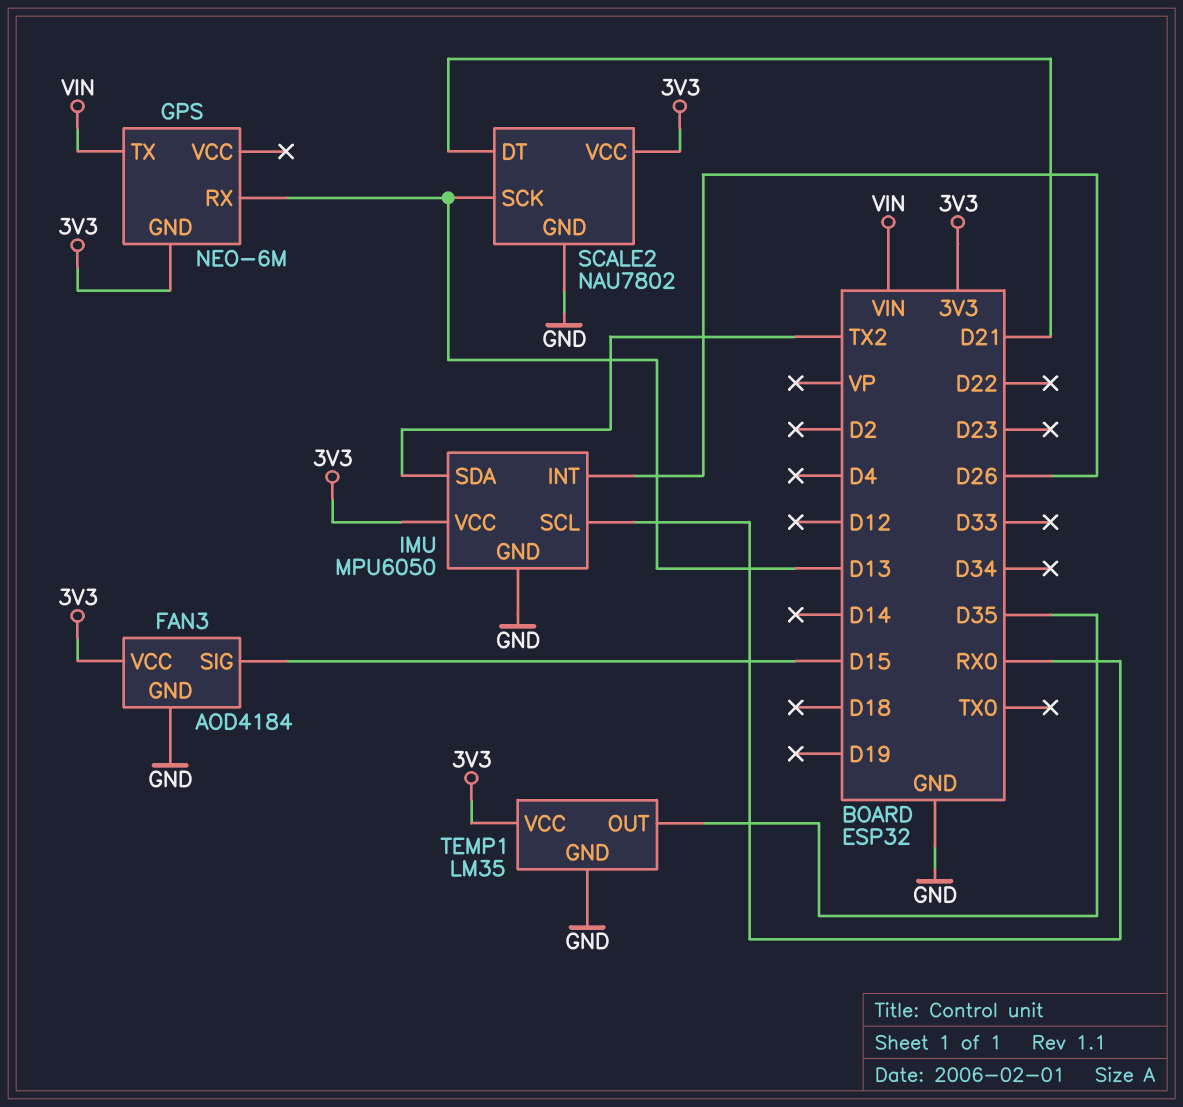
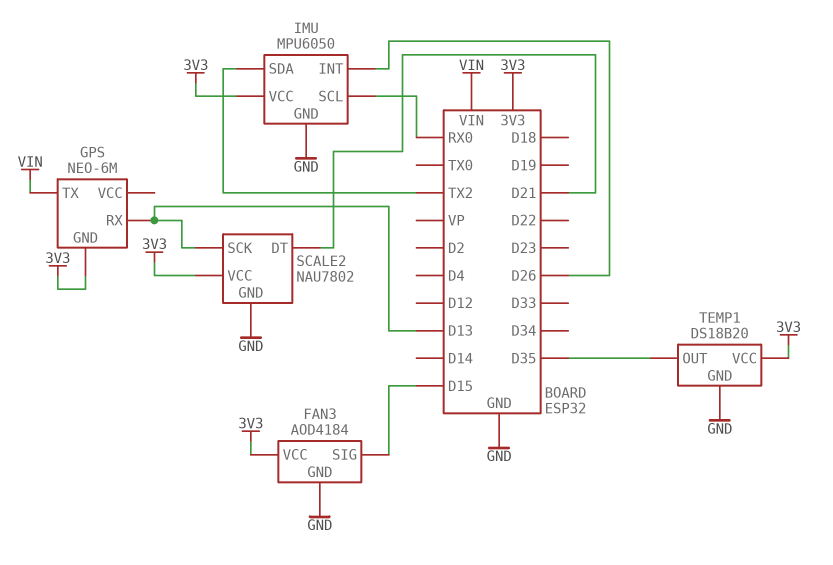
TEMP1: LM35 -> DS18B20

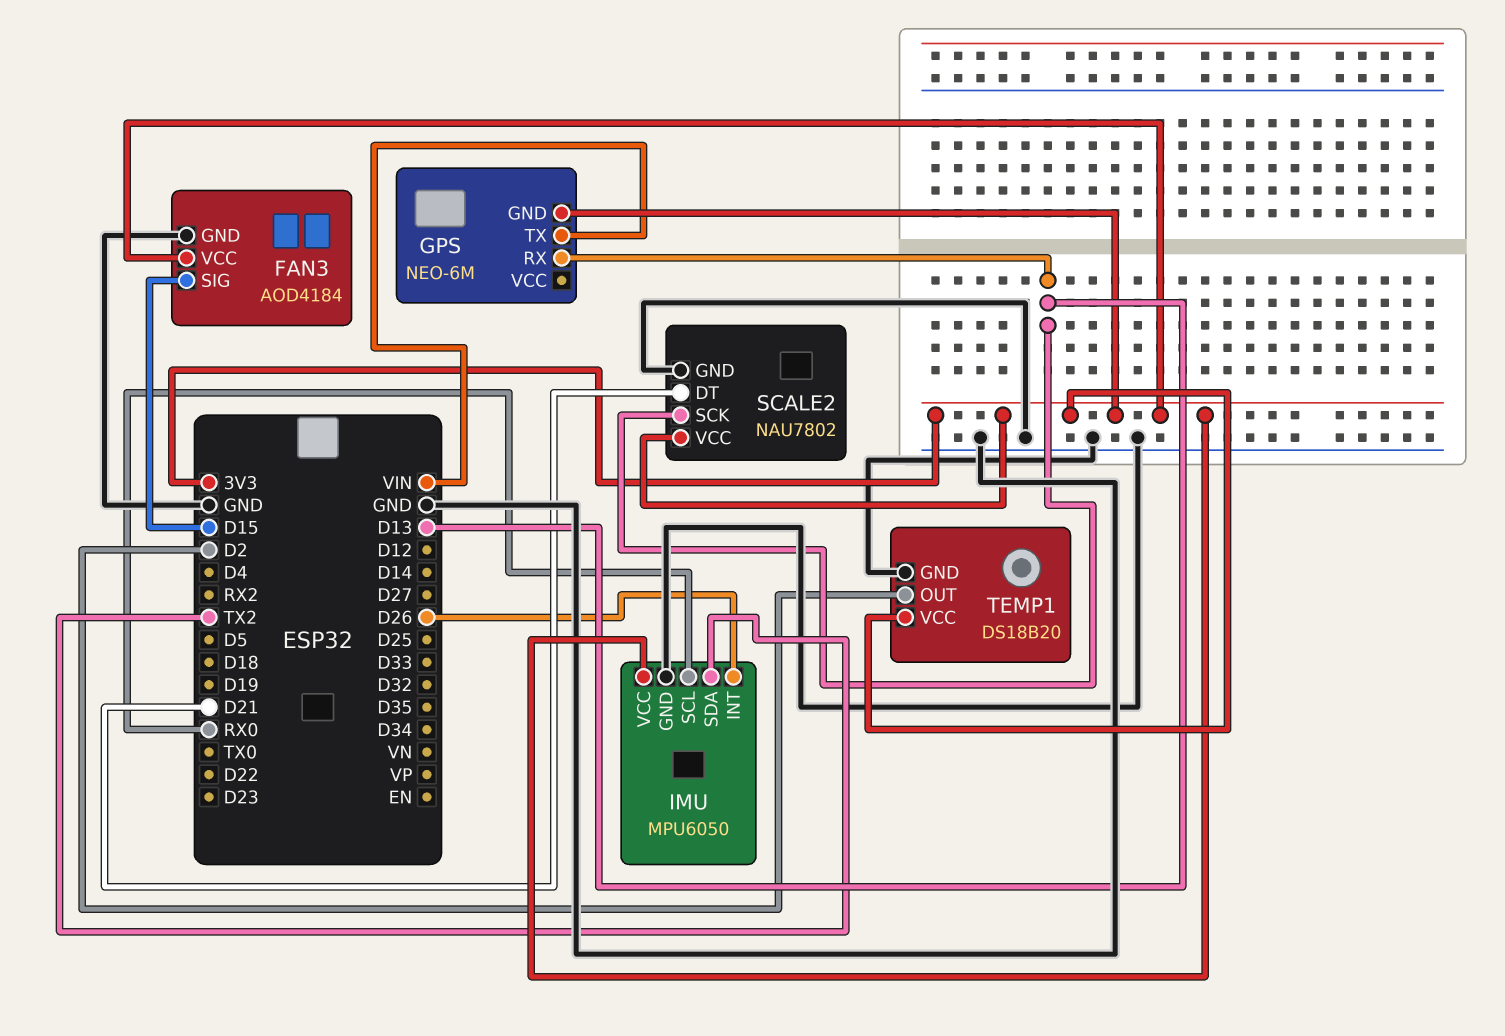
TEMP1 pin OUT: D35 -> D2

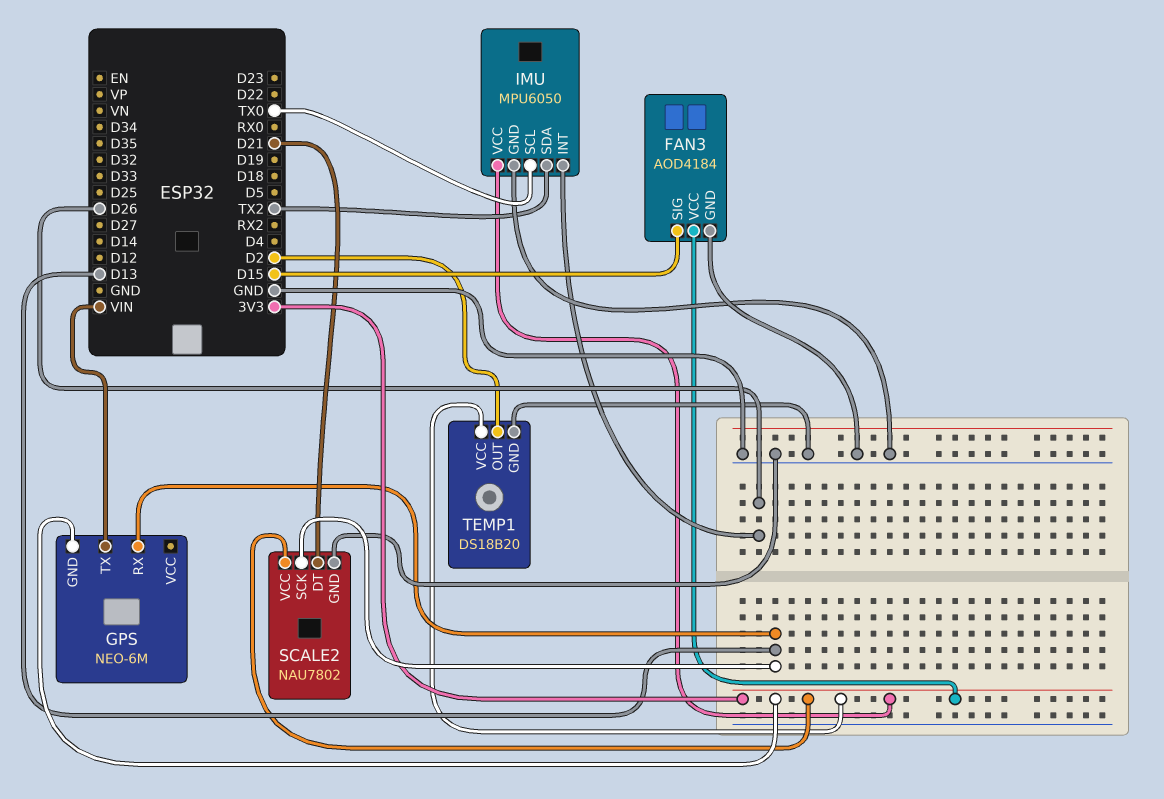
IMU pin SCL: RX0 -> TX0

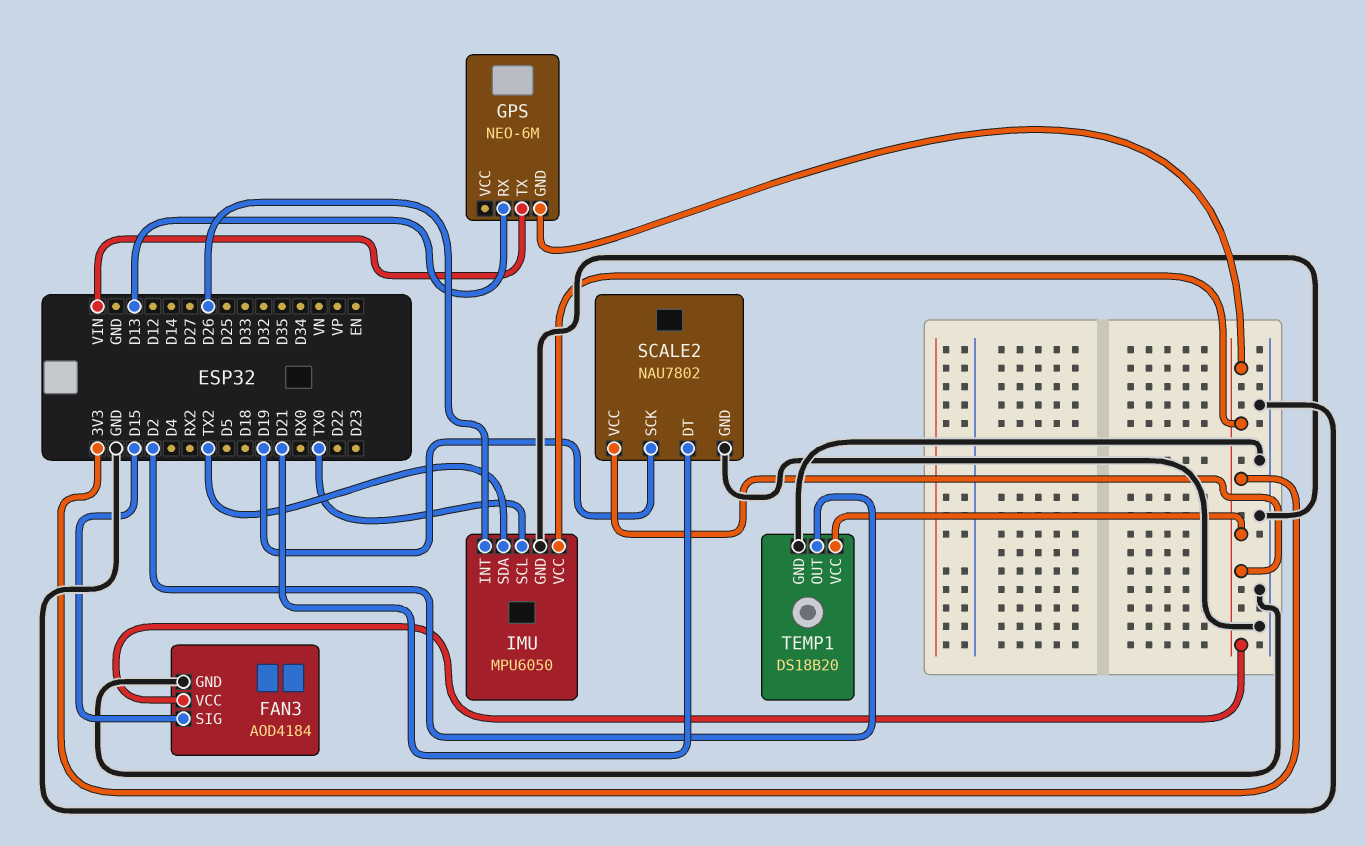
SCALE2 pin SCK: D13 -> D19

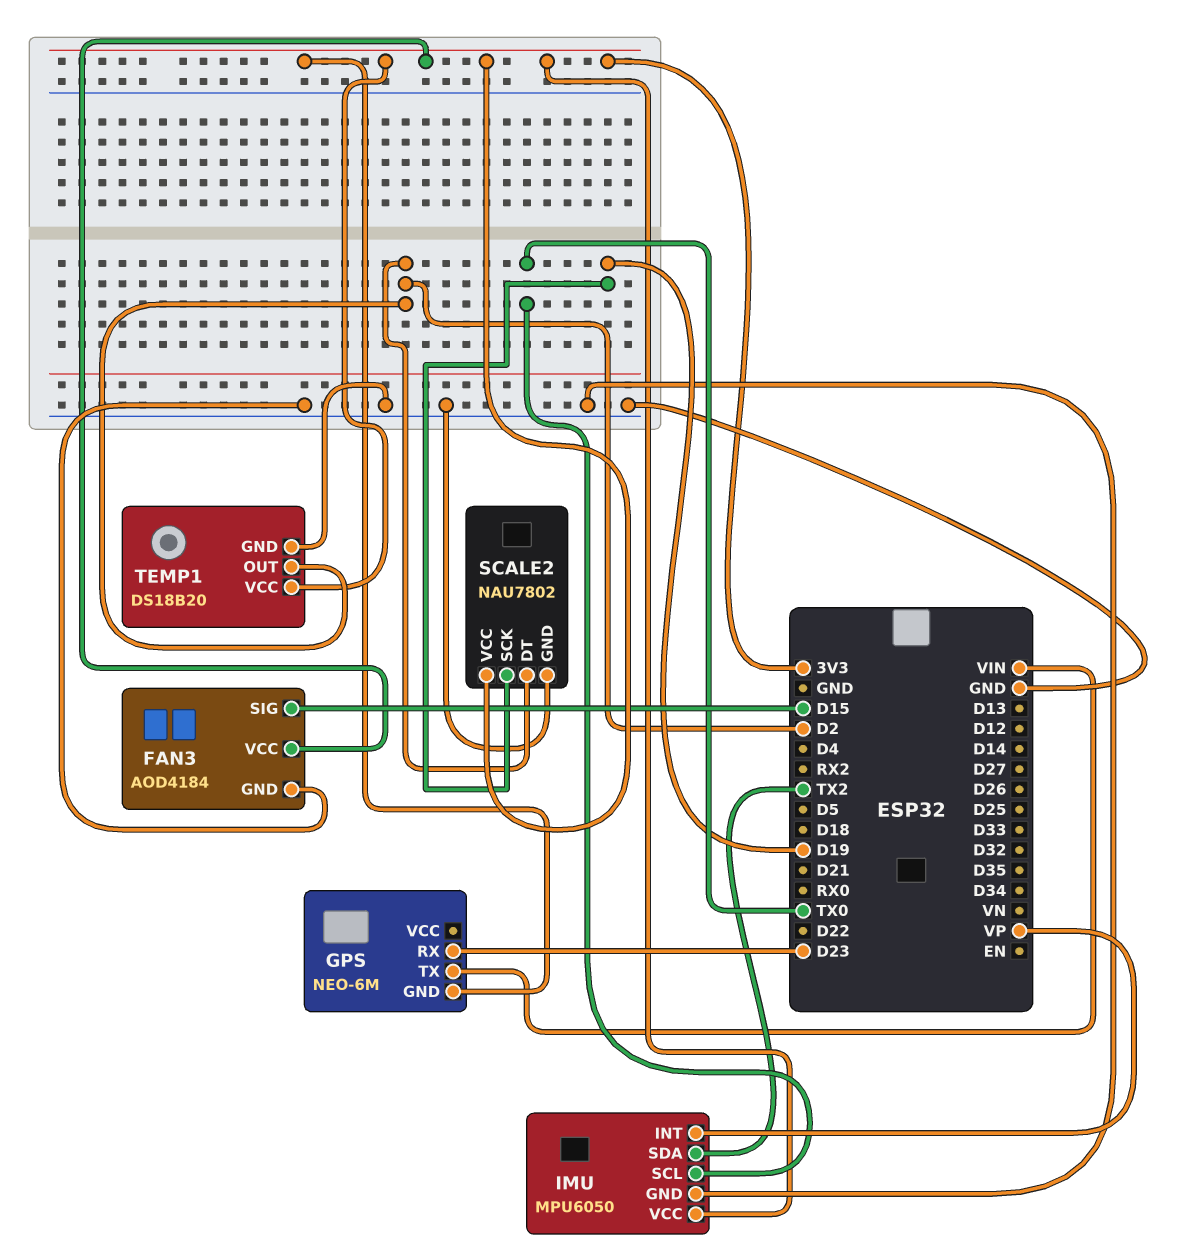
GPS pin RX: D13 -> D23
IMU pin INT: D26 -> VP
SCALE2 pin DT: D21 -> D2

